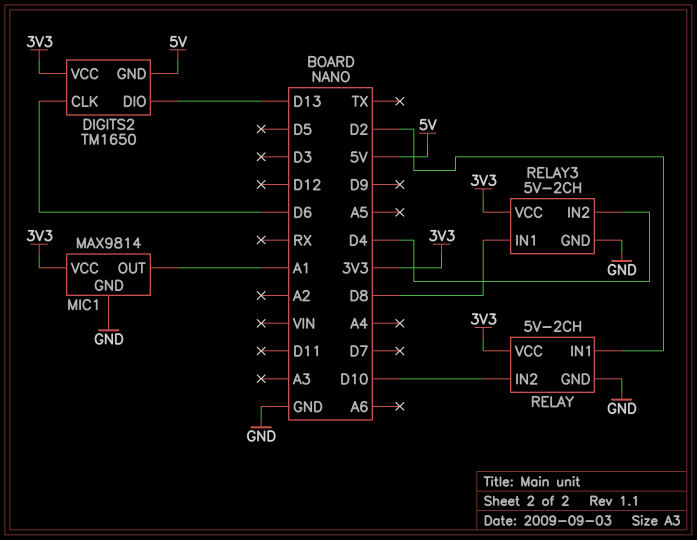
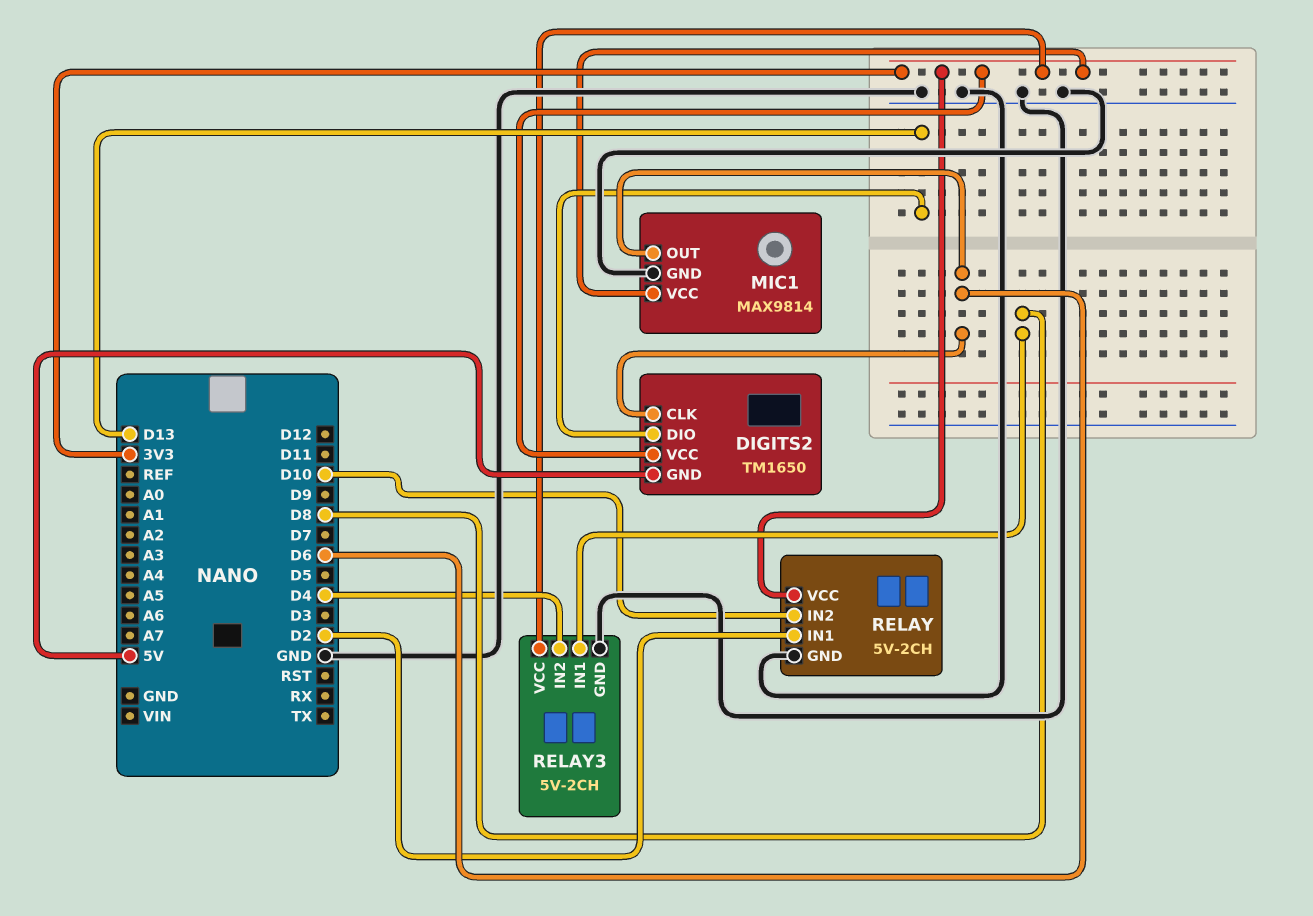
MIC1 pin OUT: A1 -> D6

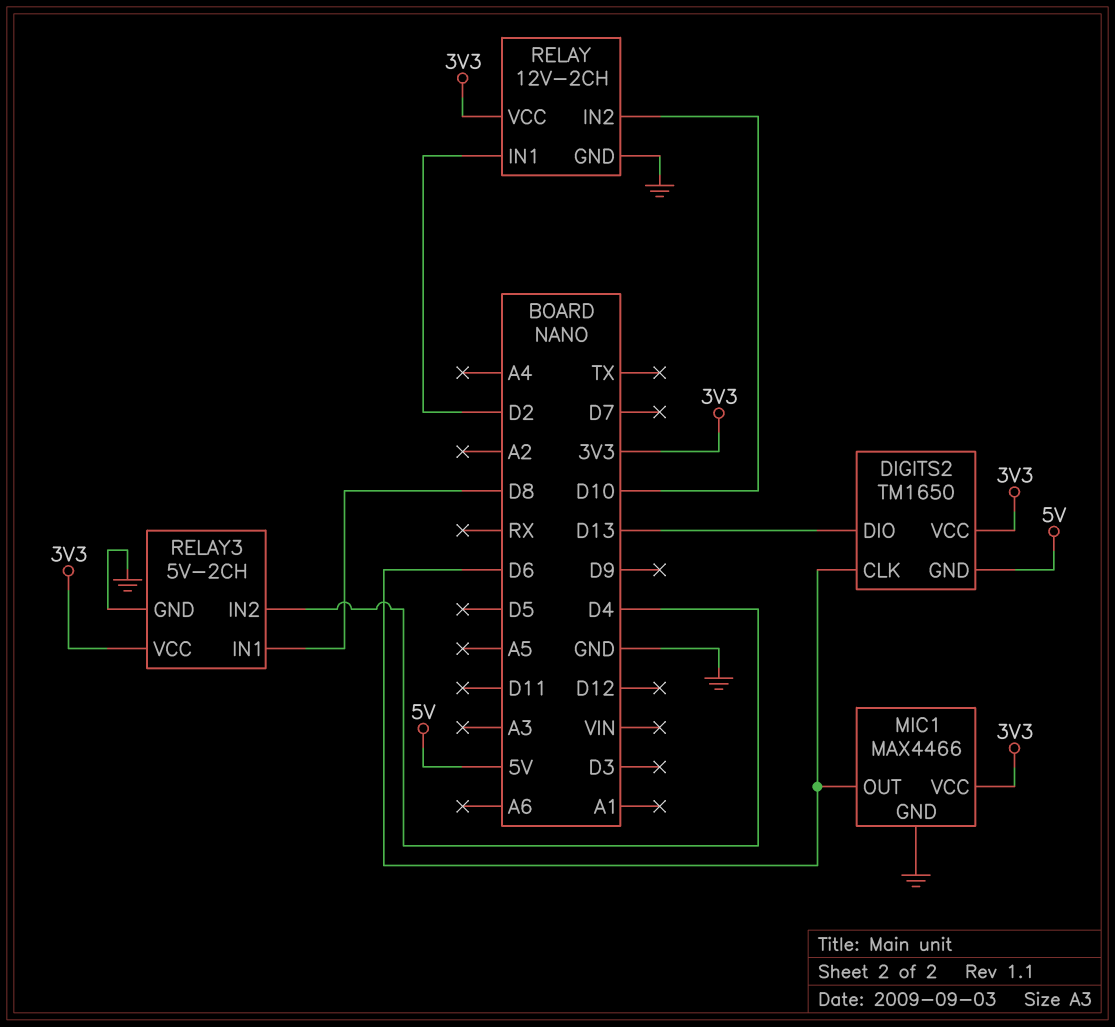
MIC1: MAX9814 -> MAX4466
RELAY: 5V-2CH -> 12V-2CH

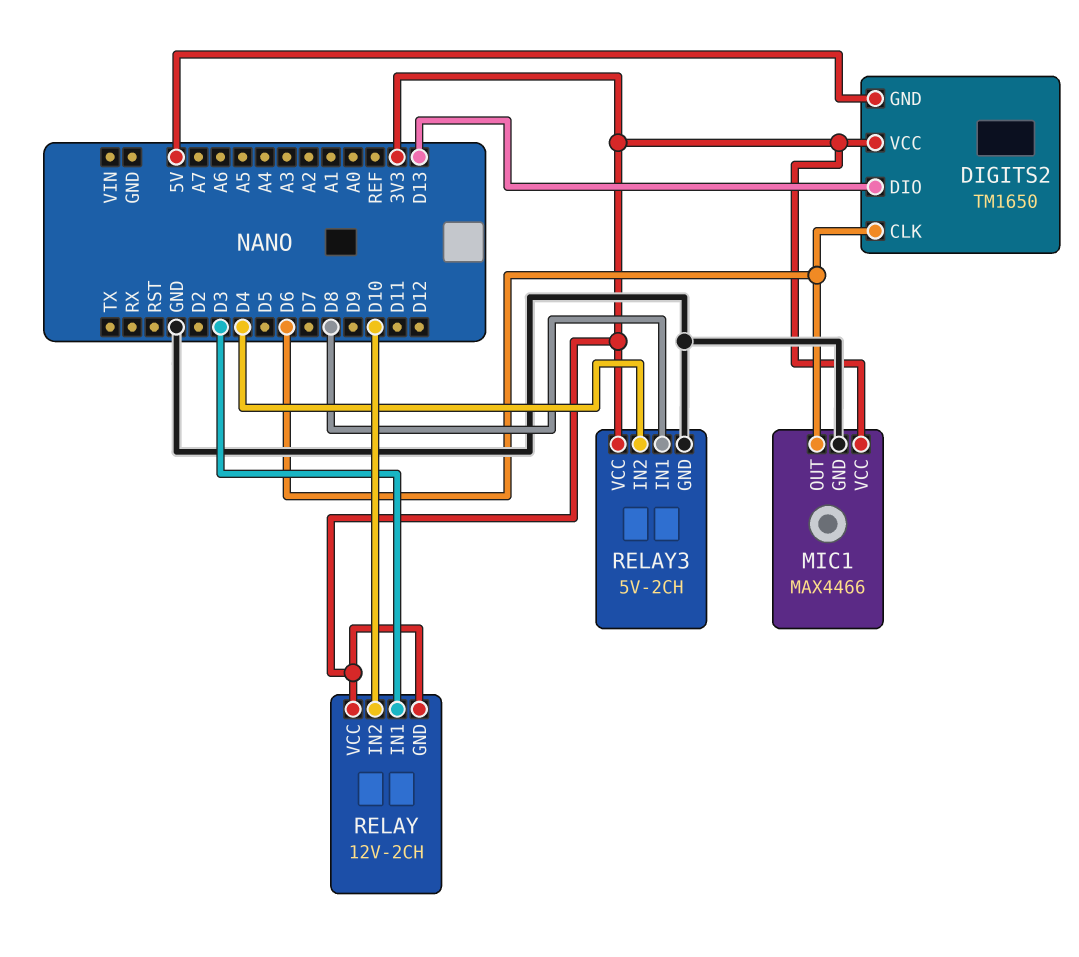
RELAY pin GND: GND -> 3V3
RELAY pin IN1: D2 -> D3

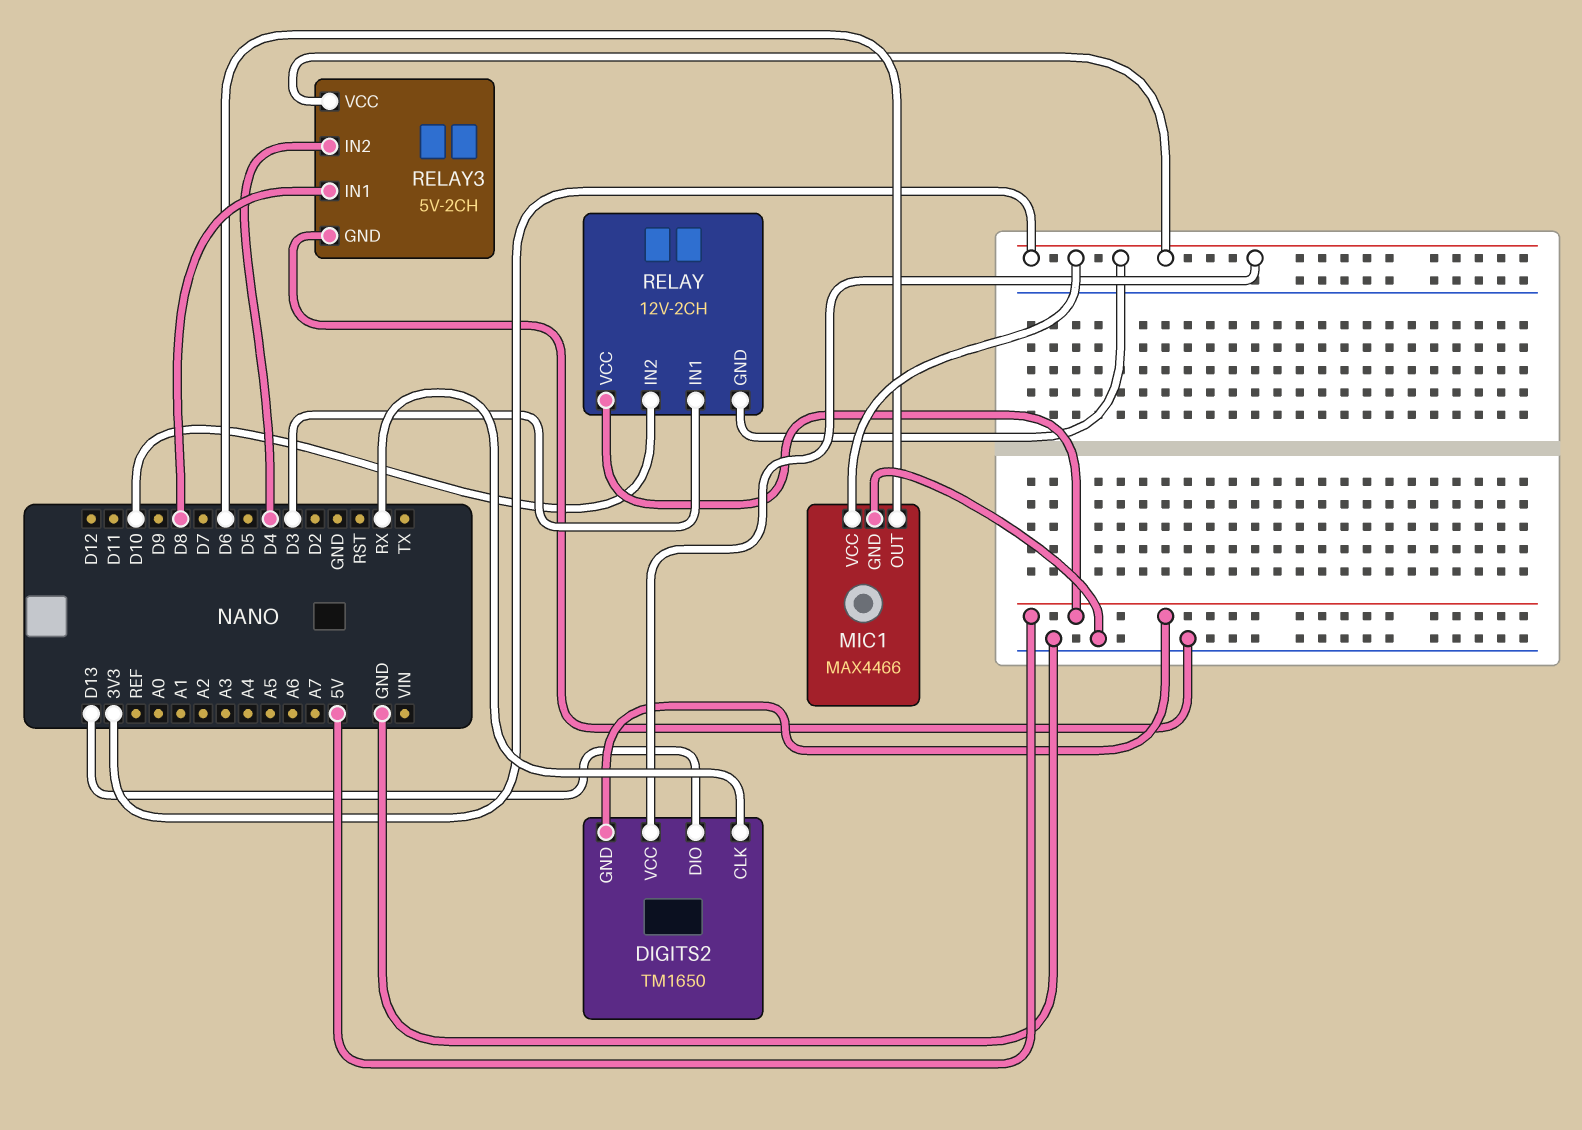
DIGITS2 pin CLK: D6 -> RX
RELAY pin VCC: 3V3 -> 5V

